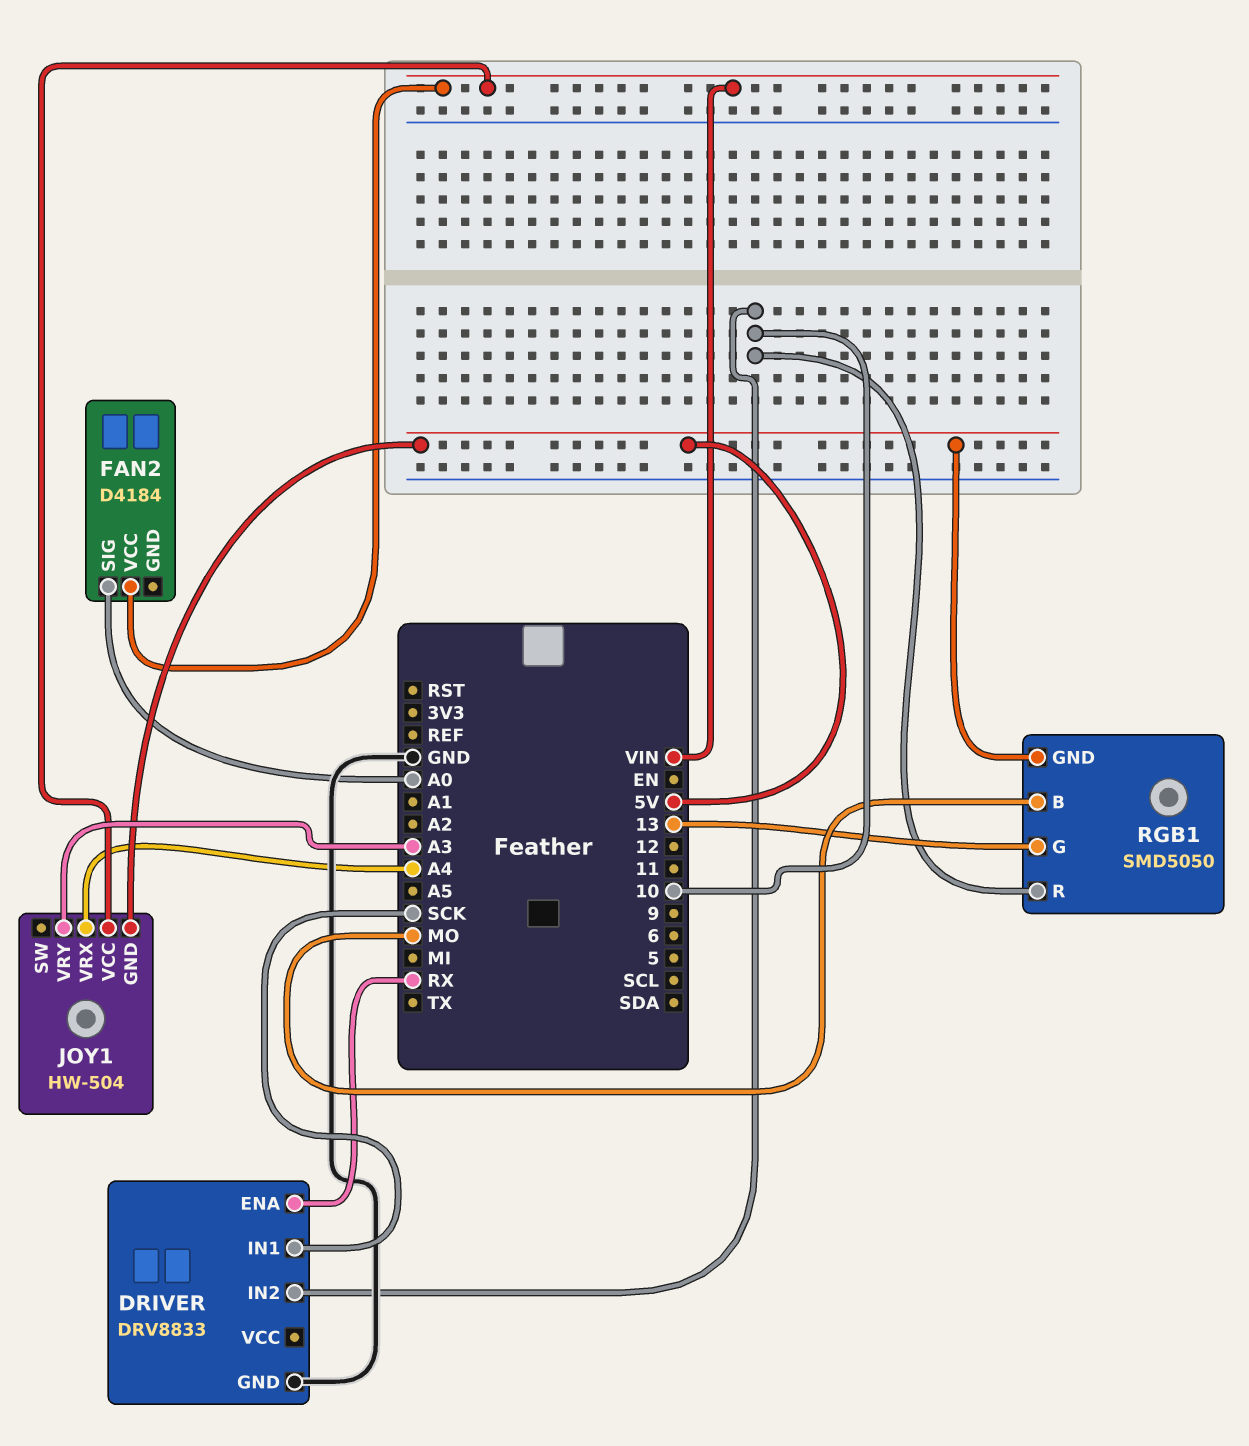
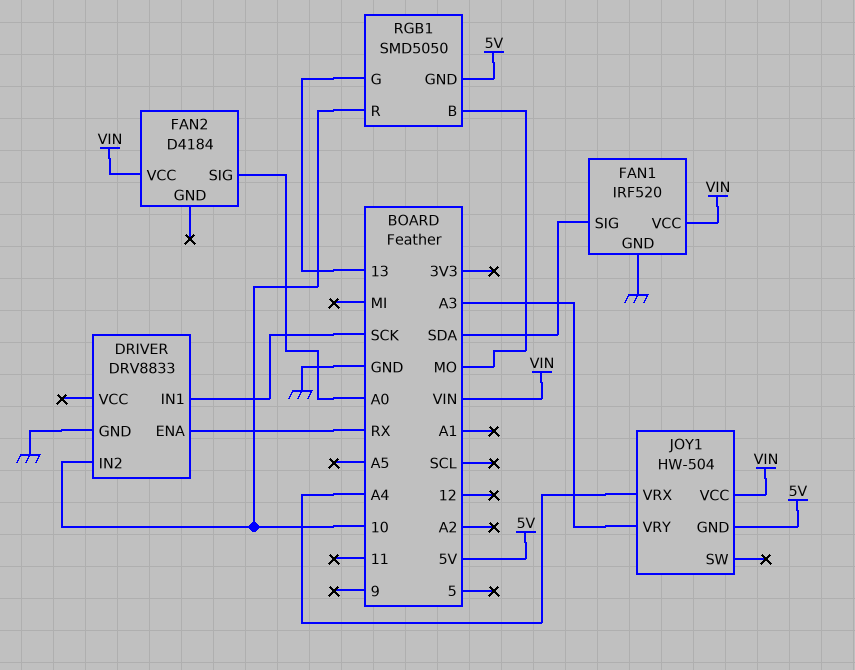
FAN1: none -> IRF520
FAN1 pin GND: none -> GND
FAN1 pin SIG: none -> SDA
FAN1 pin VCC: none -> VIN

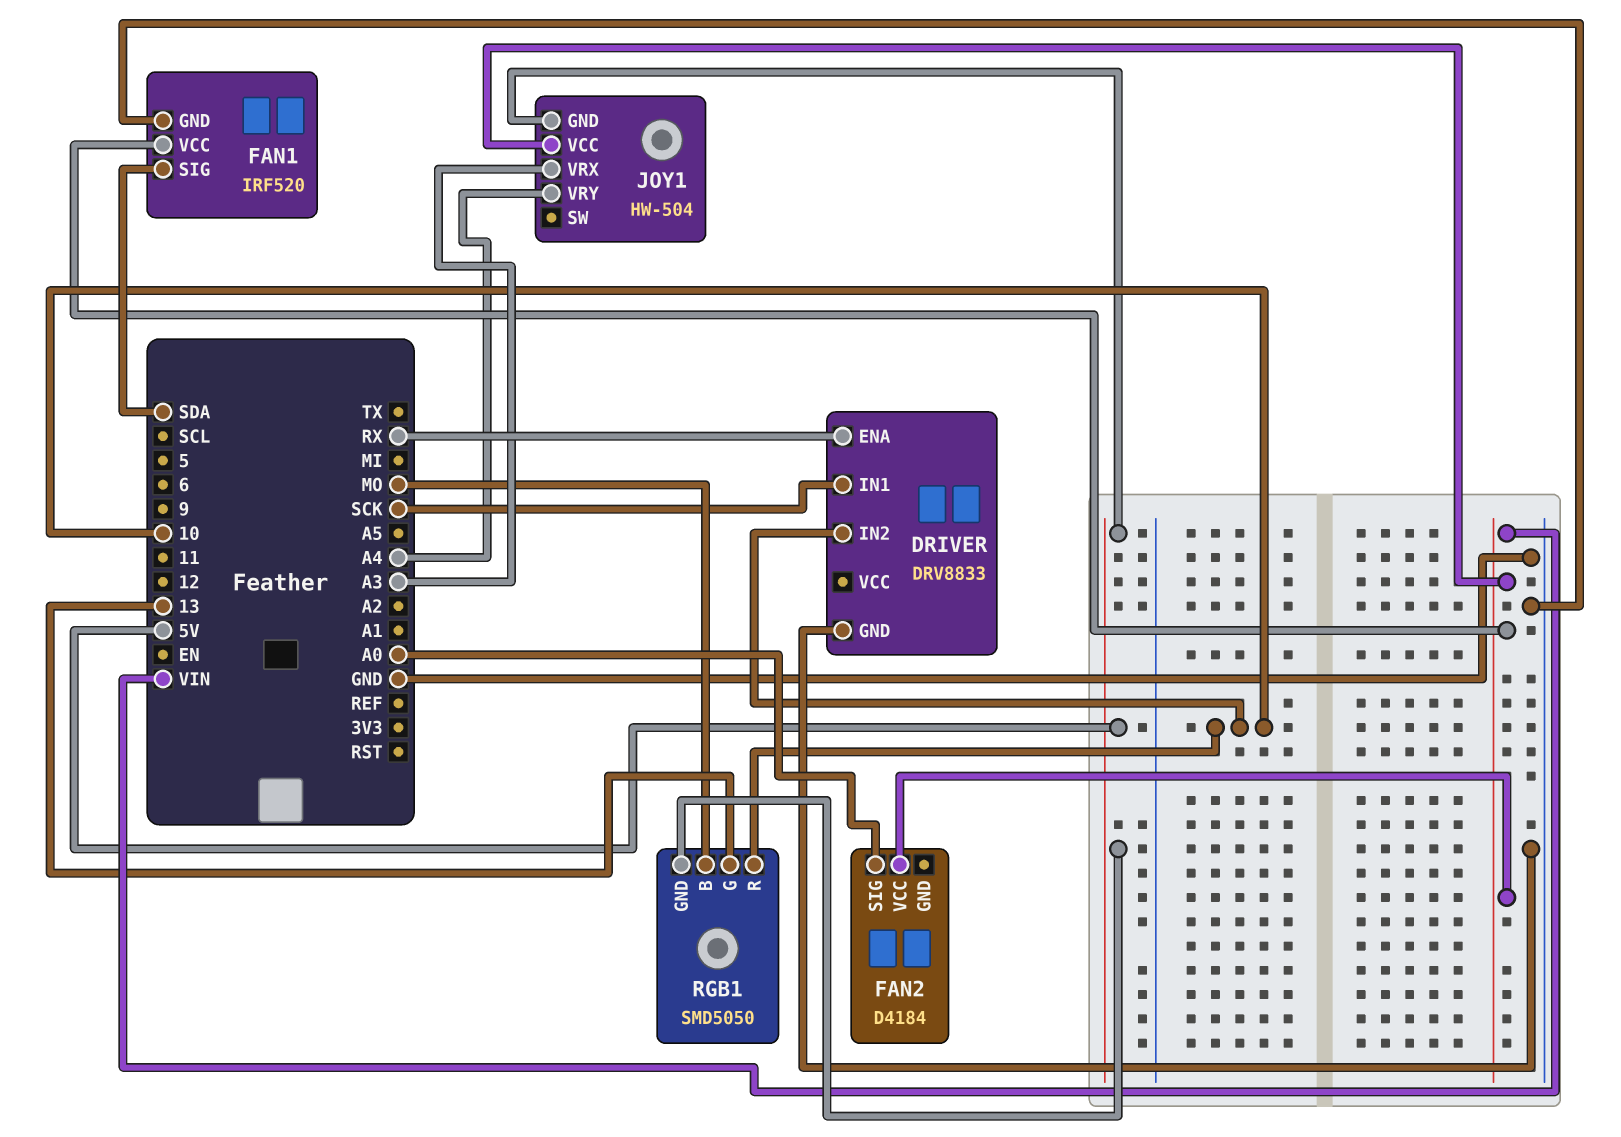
JOY1 pin VRX: A4 -> A3
JOY1 pin VRY: A3 -> A4

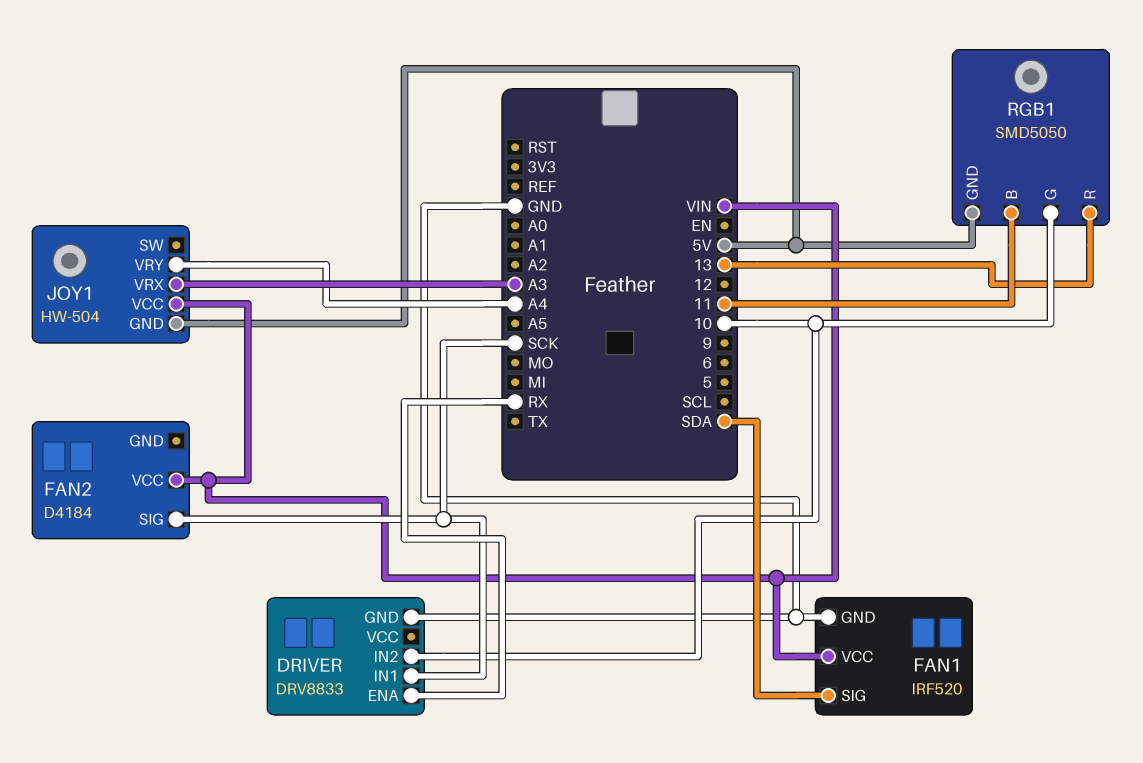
FAN2 pin SIG: A0 -> SCK
RGB1 pin B: MO -> 11
RGB1 pin G: 13 -> 10
RGB1 pin R: 10 -> 13

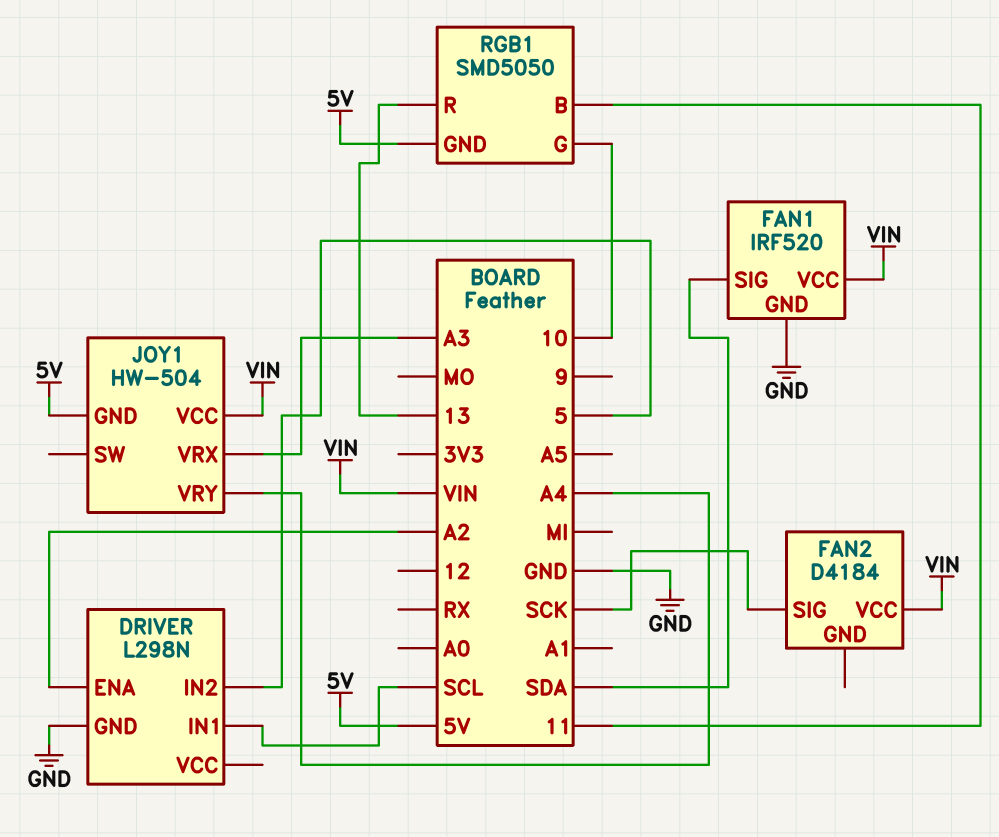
DRIVER: DRV8833 -> L298N
DRIVER pin ENA: RX -> A2
DRIVER pin IN1: SCK -> SCL
DRIVER pin IN2: 10 -> 5

